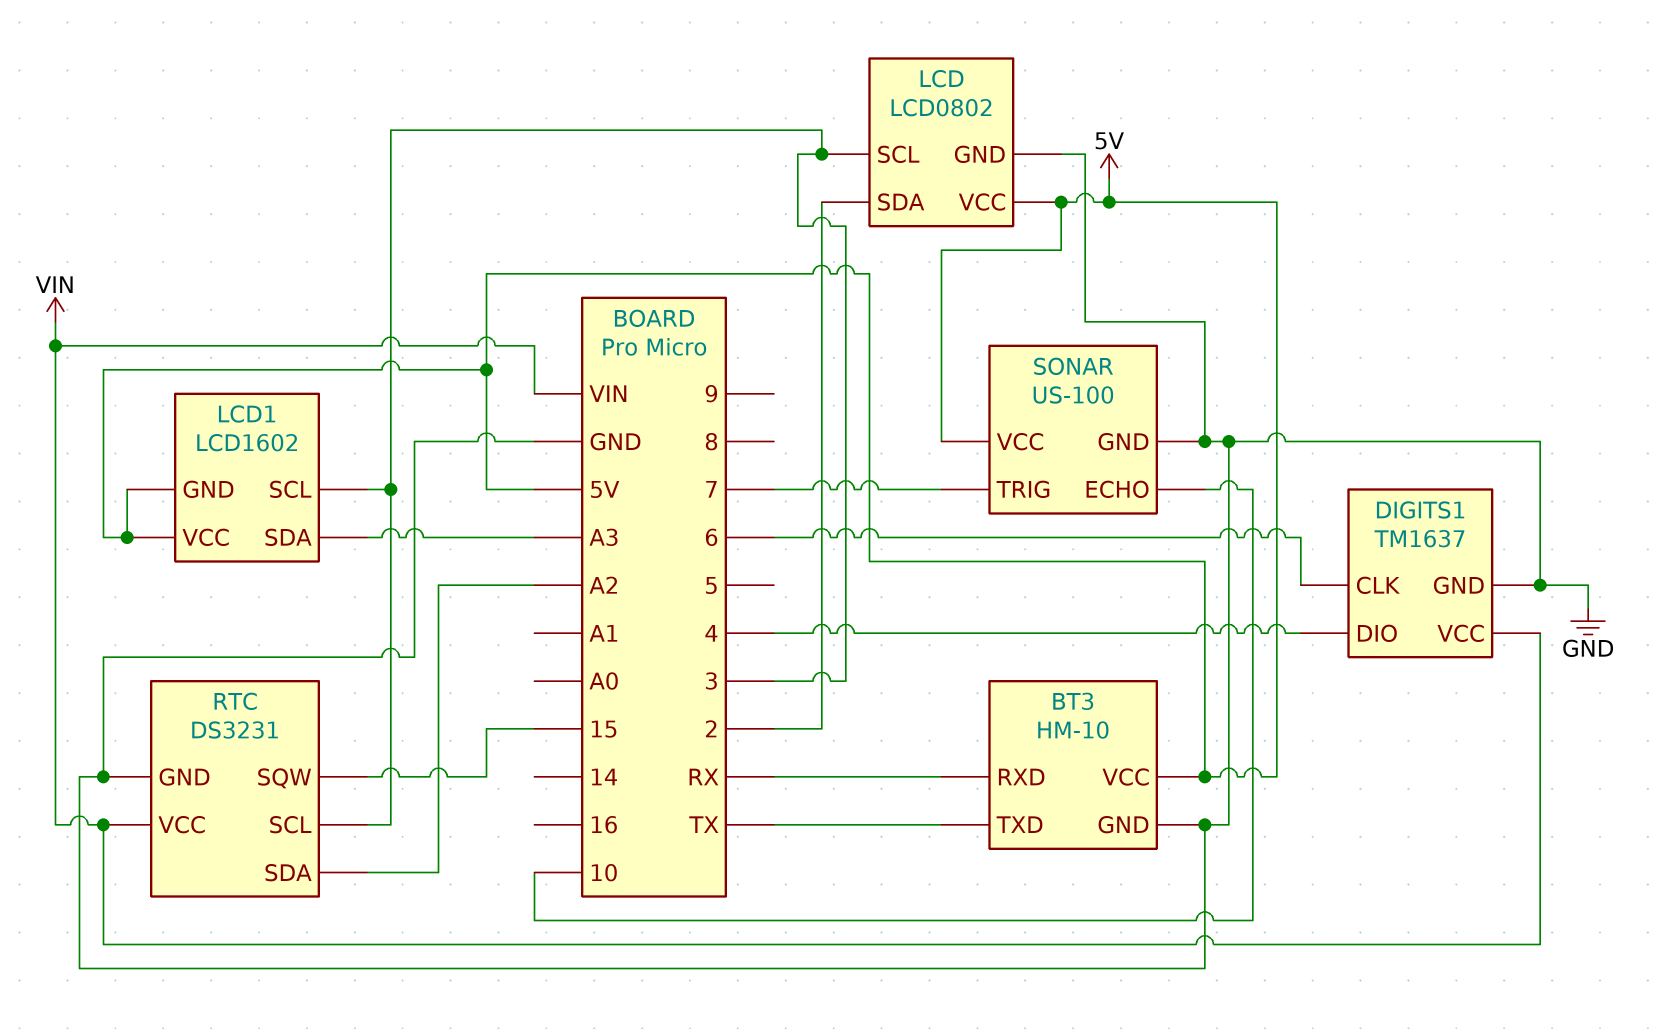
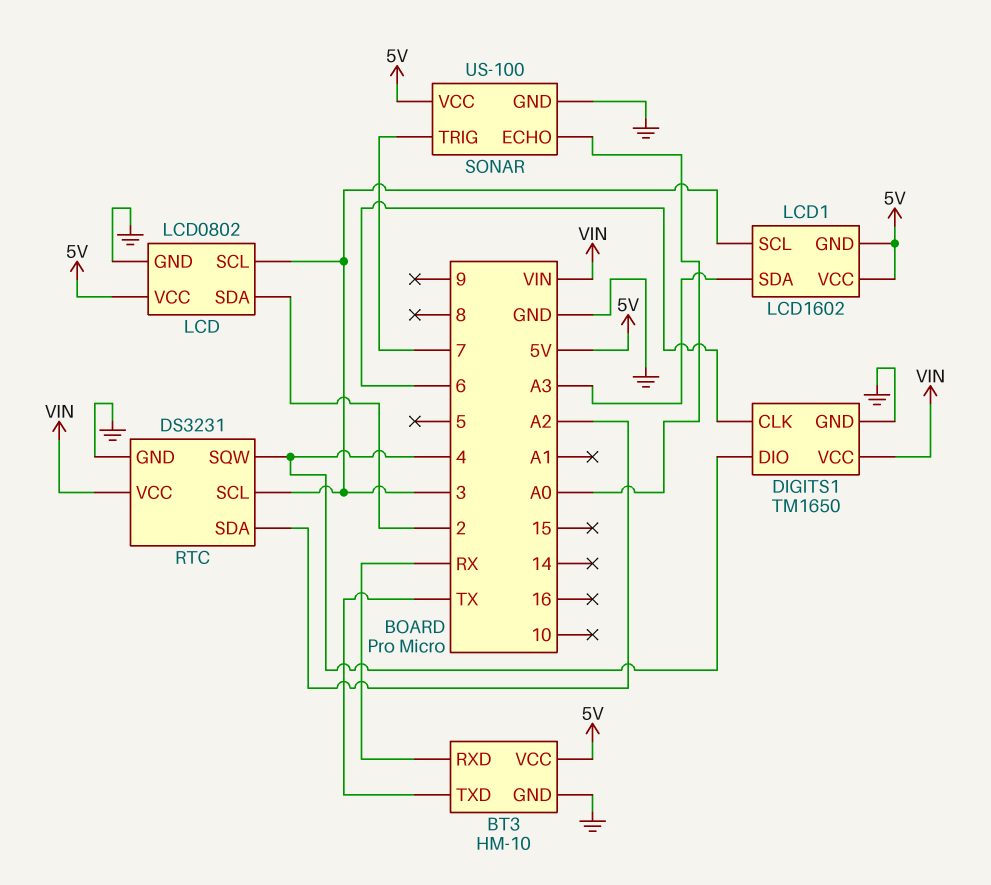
DIGITS1: TM1637 -> TM1650
RTC pin SQW: 15 -> 4
SONAR pin ECHO: 10 -> A0

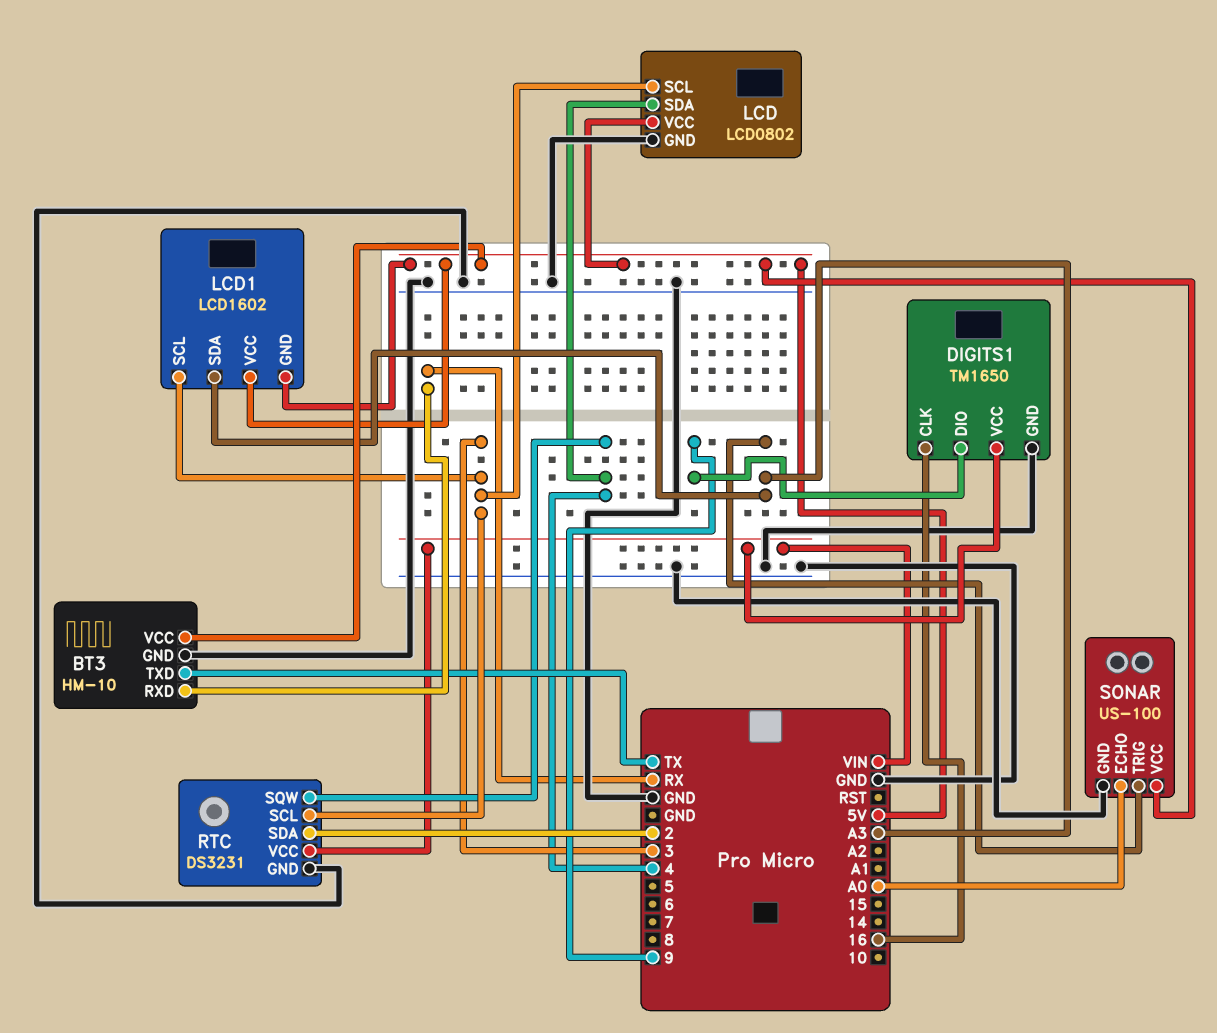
DIGITS1 pin CLK: 6 -> 16
DIGITS1 pin DIO: 4 -> 9
LCD pin SDA: 2 -> 4
RTC pin SDA: A2 -> 2
SONAR pin TRIG: 7 -> A3

